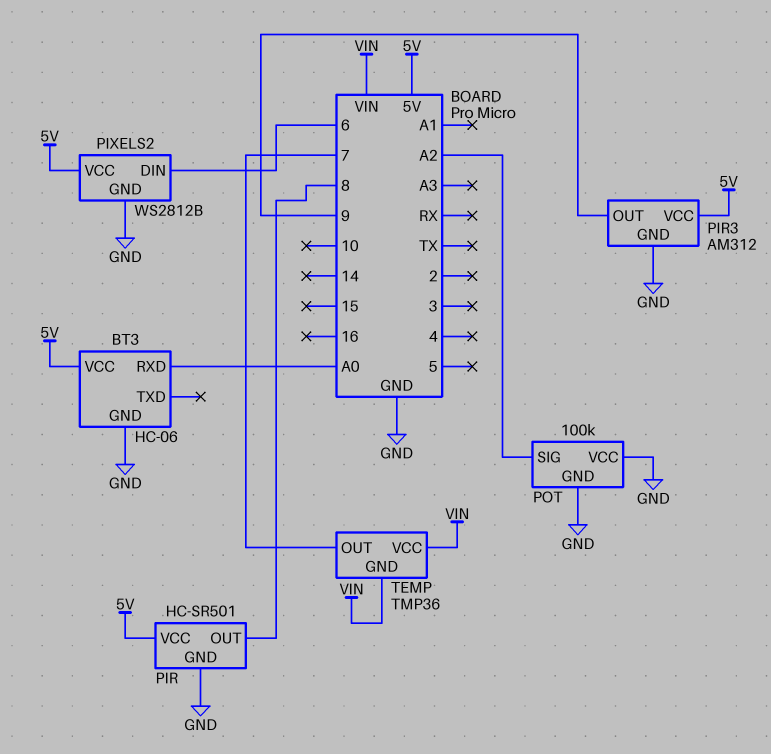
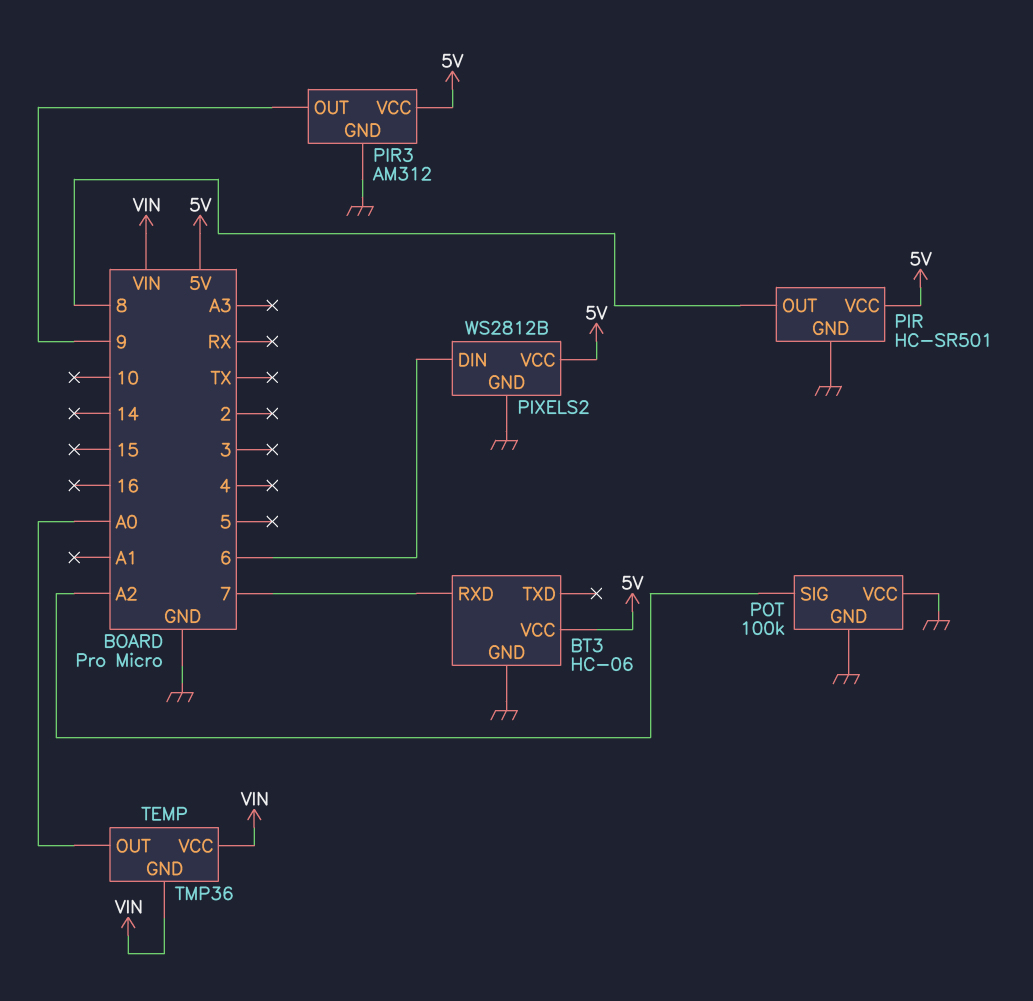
BT3 pin RXD: A0 -> 7
TEMP pin OUT: 7 -> A0

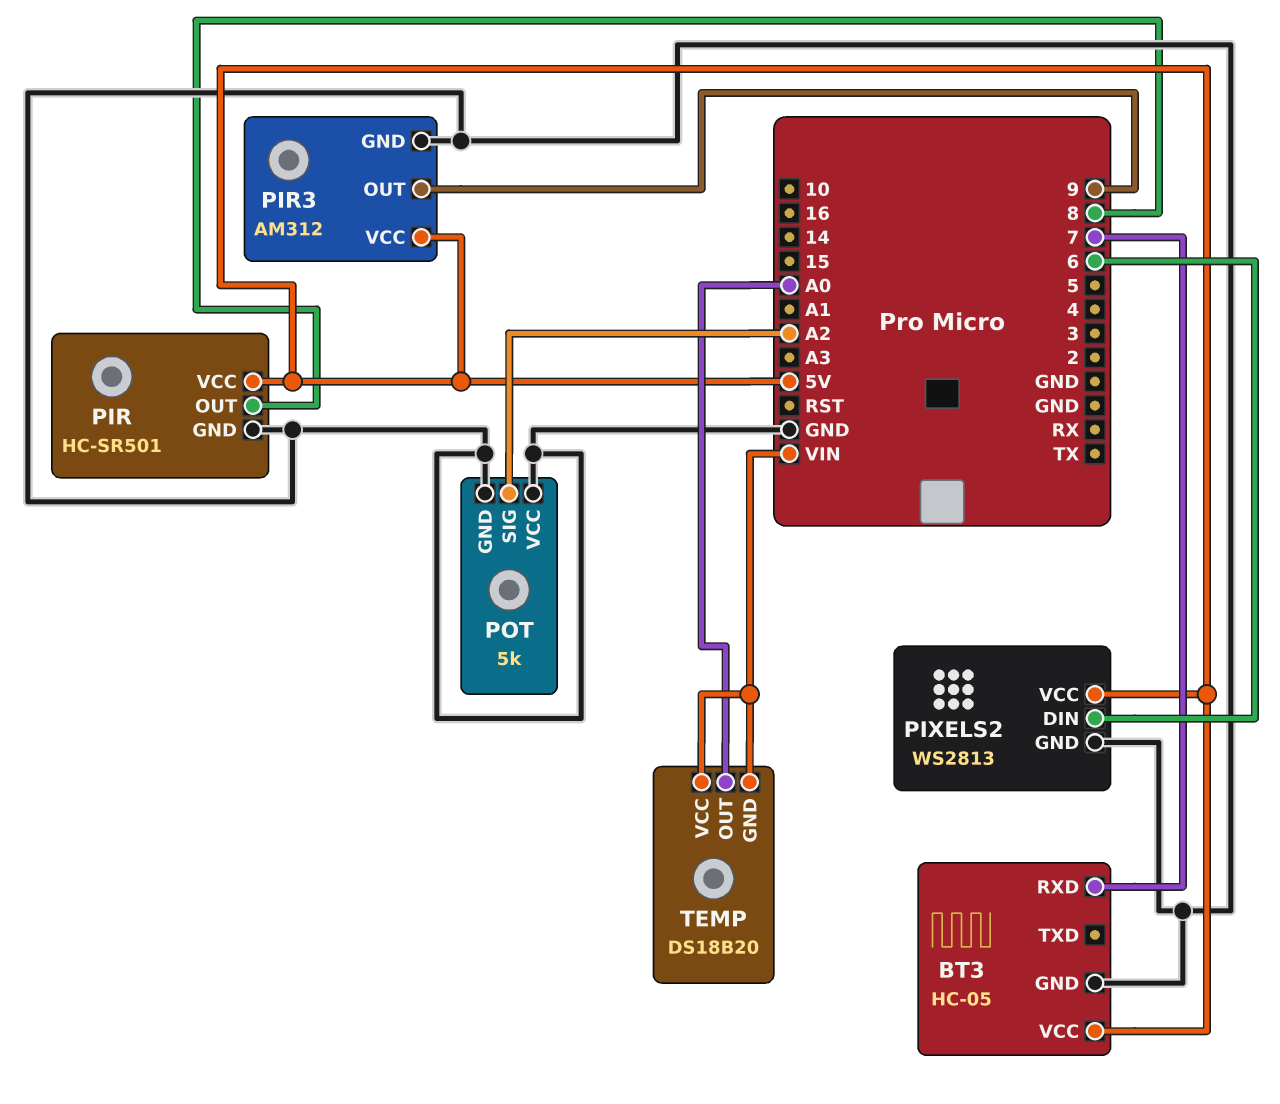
BT3: HC-06 -> HC-05
PIXELS2: WS2812B -> WS2813
POT: 100k -> 5k
TEMP: TMP36 -> DS18B20

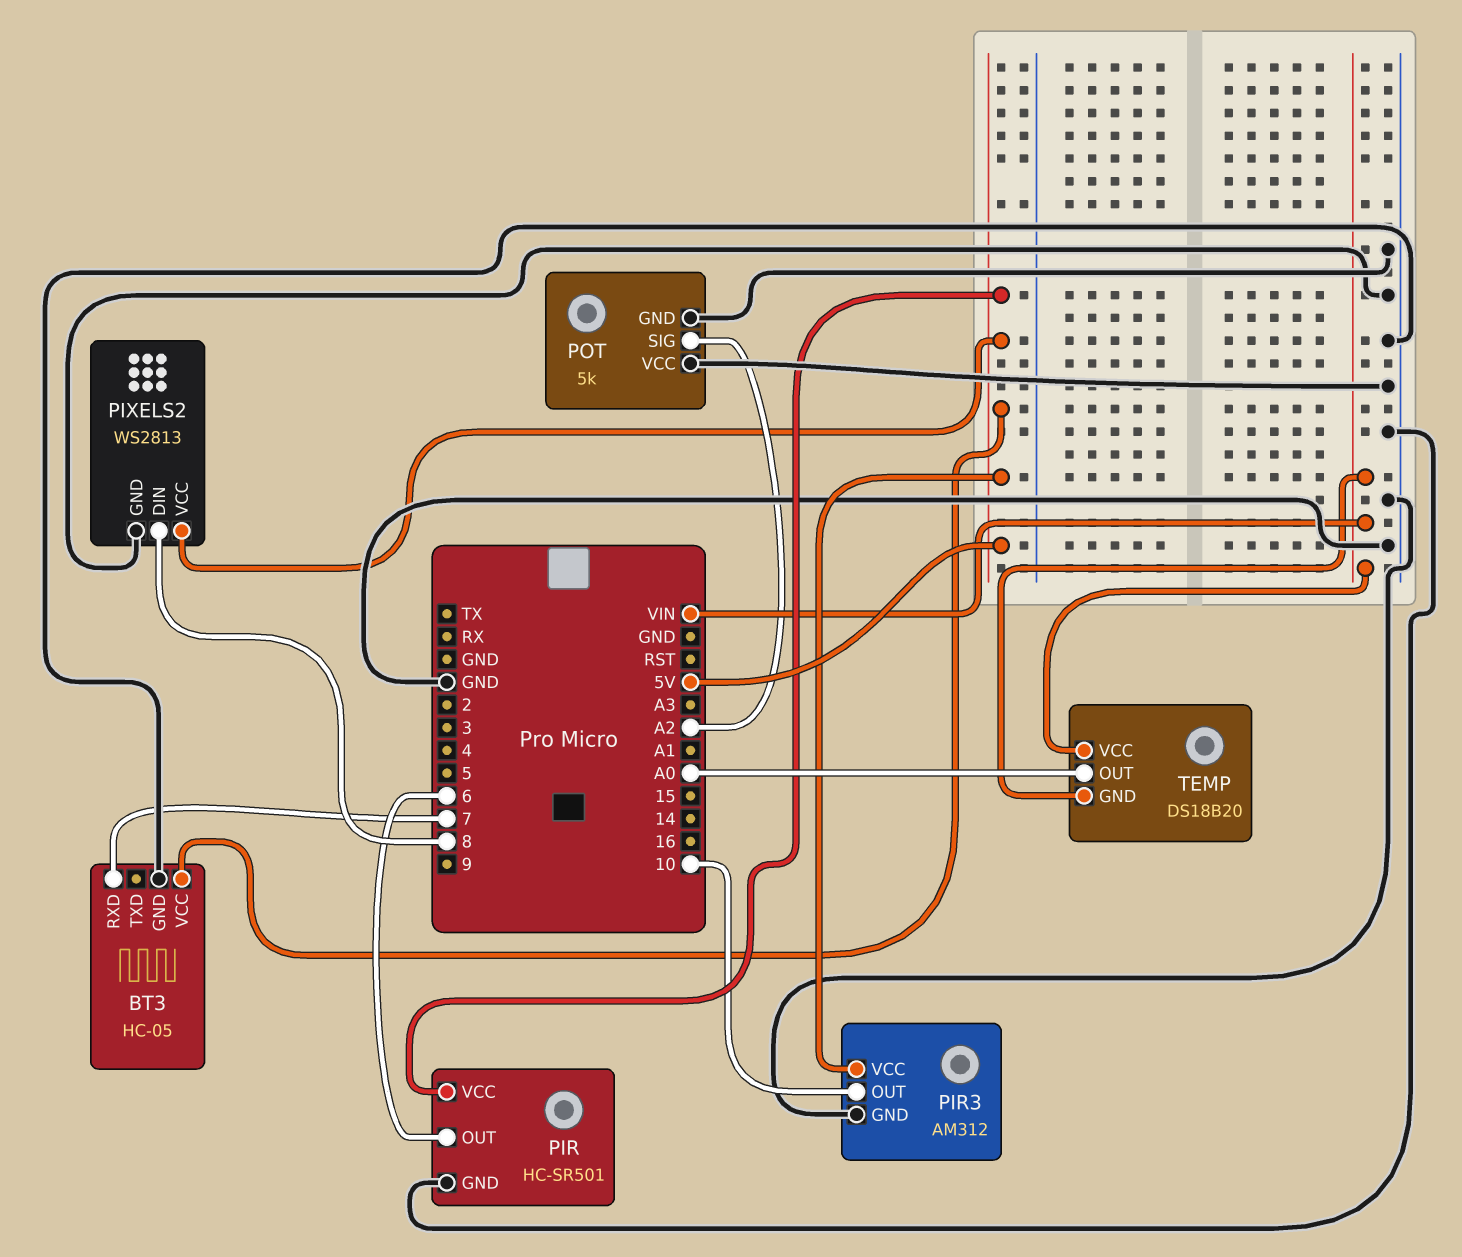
PIR pin OUT: 8 -> 6
PIR3 pin OUT: 9 -> 10
PIXELS2 pin DIN: 6 -> 8

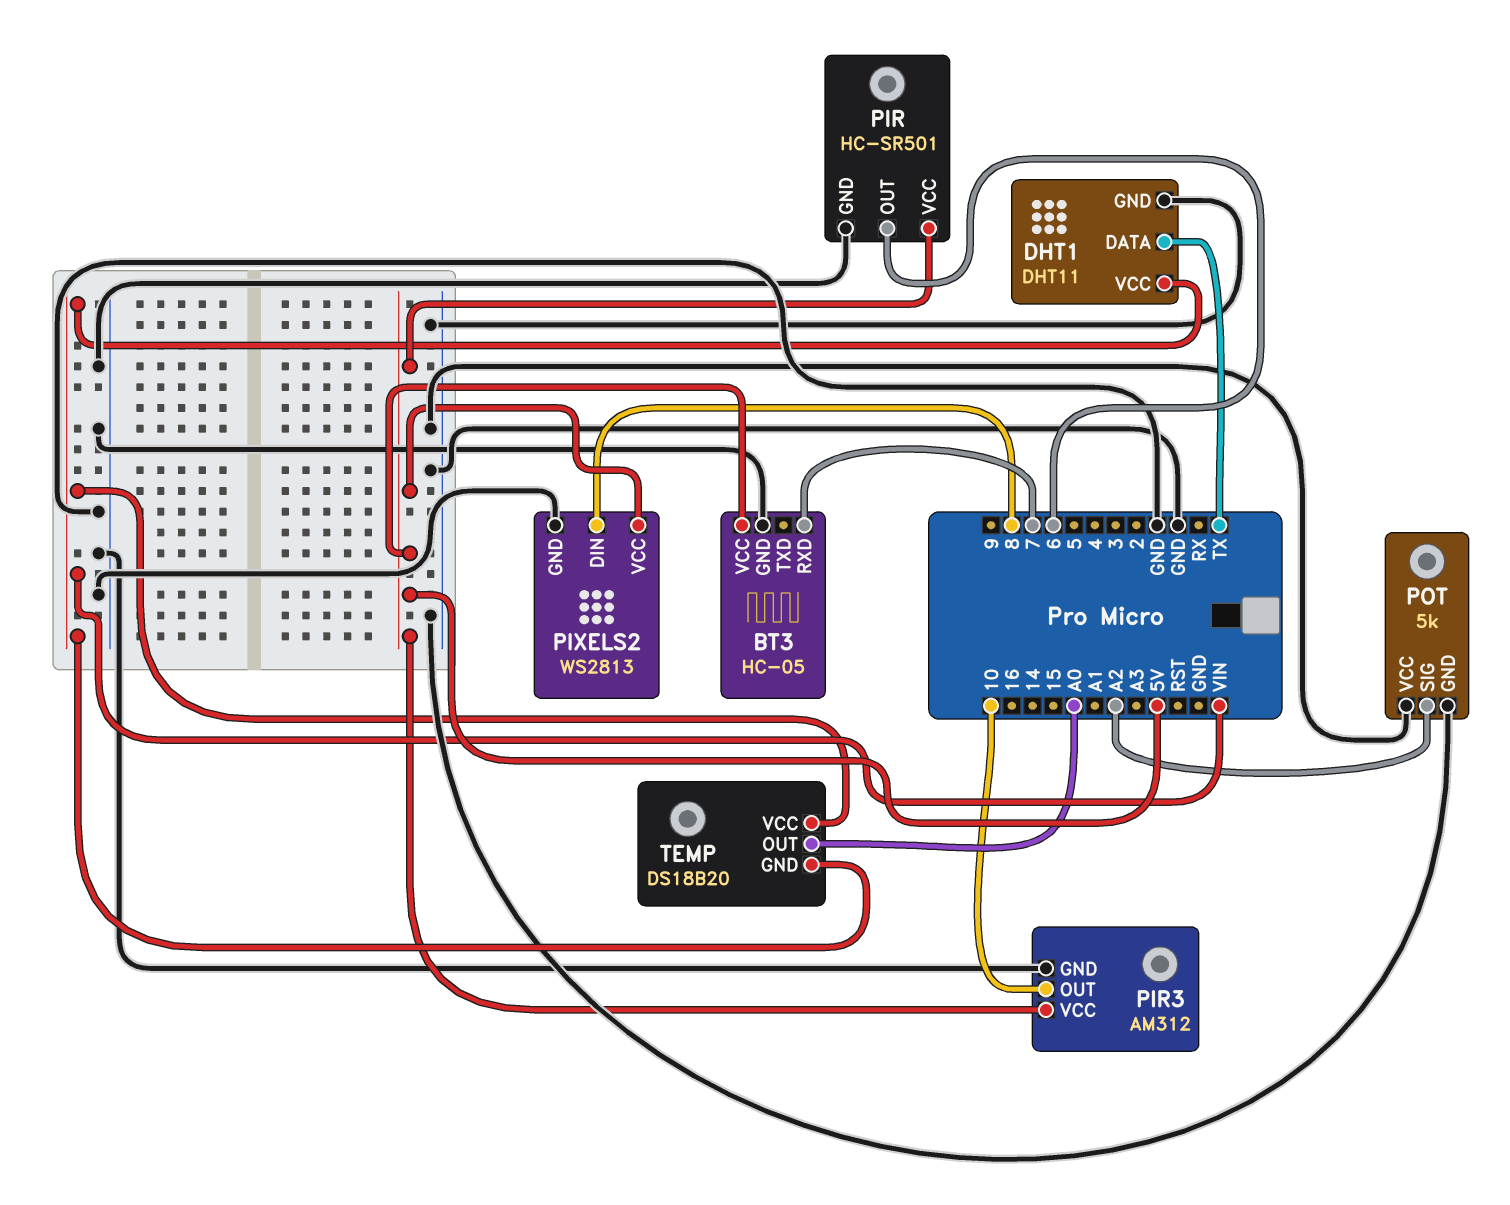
DHT1: none -> DHT11
DHT1 pin DATA: none -> TX
DHT1 pin GND: none -> GND
DHT1 pin VCC: none -> VIN

